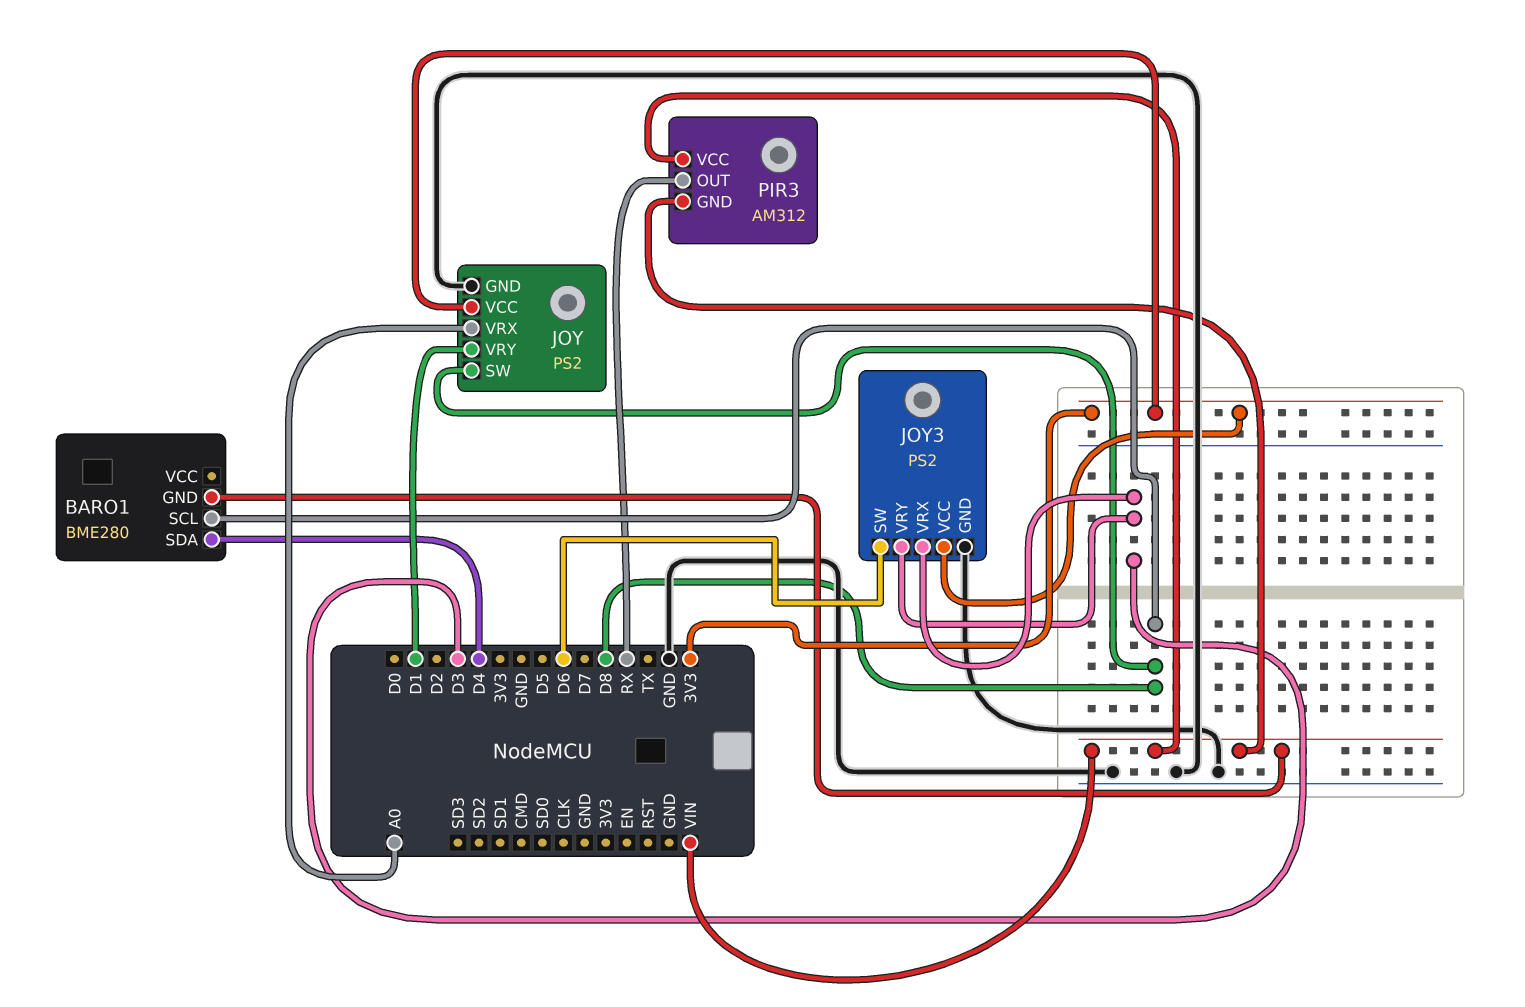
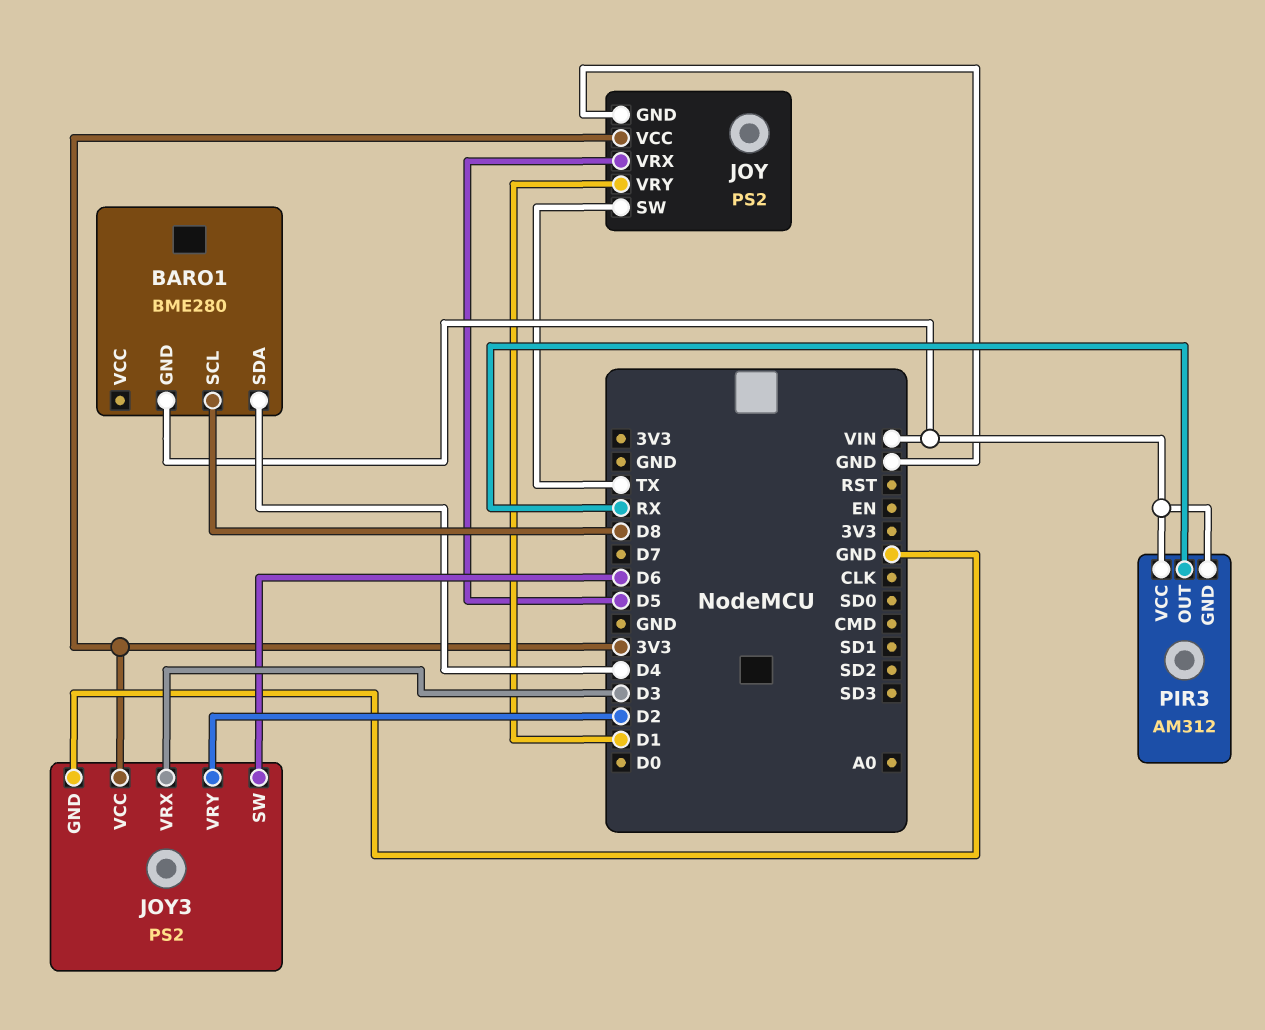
JOY pin SW: D8 -> TX
JOY pin VRX: A0 -> D5
JOY3 pin VRY: D3 -> D2

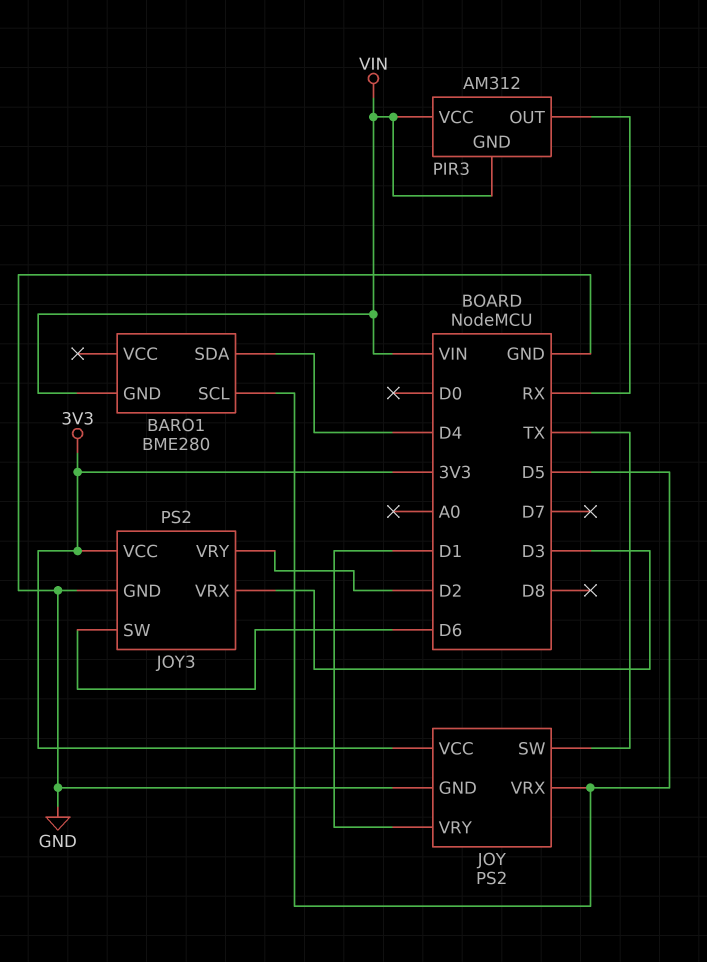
BARO1 pin SCL: D8 -> D5

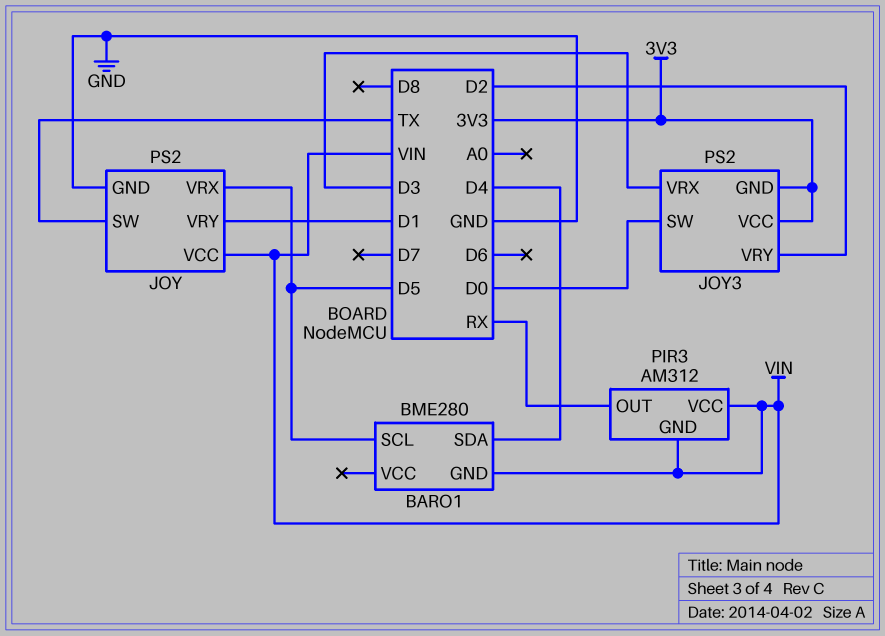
JOY pin VCC: 3V3 -> VIN
JOY3 pin GND: GND -> 3V3
JOY3 pin SW: D6 -> D0

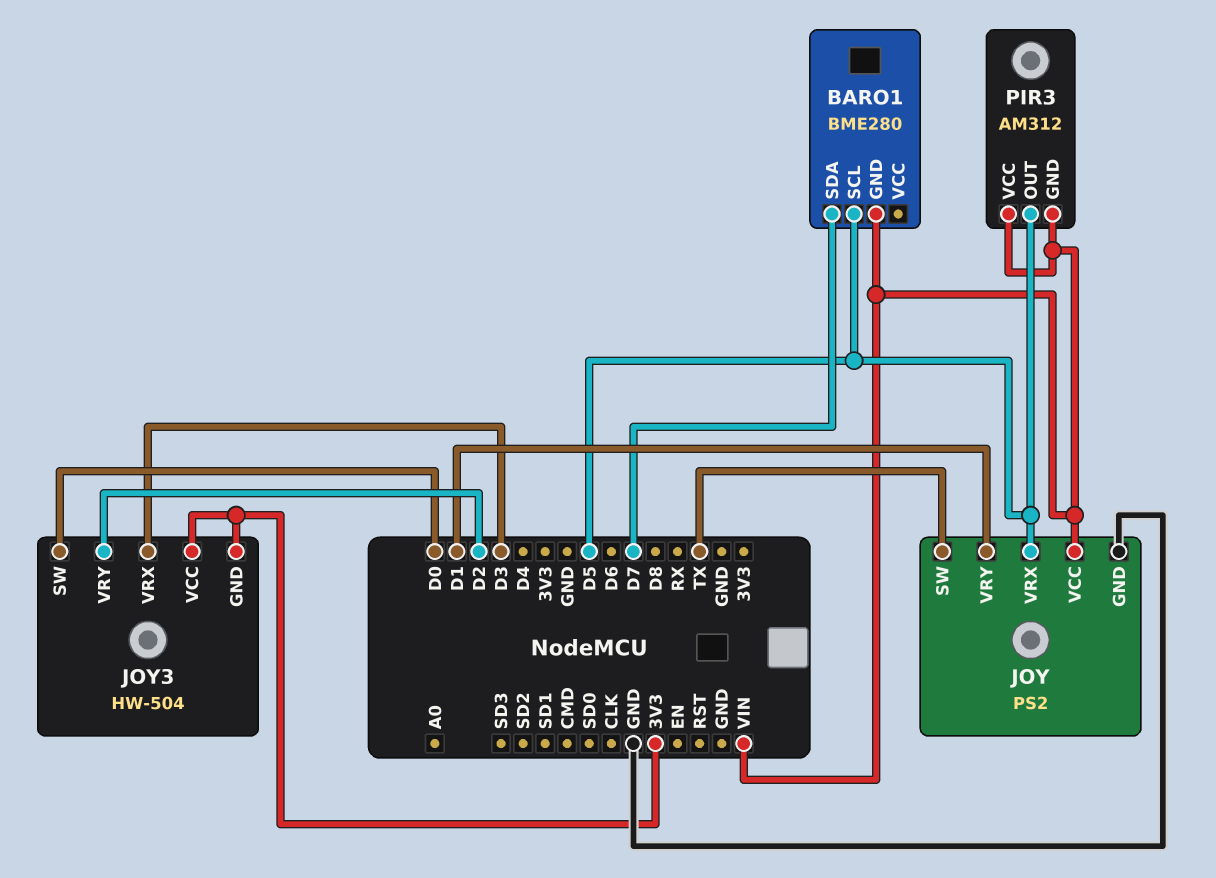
BARO1 pin SDA: D4 -> D7
JOY3: PS2 -> HW-504
PIR3 pin OUT: RX -> D5

